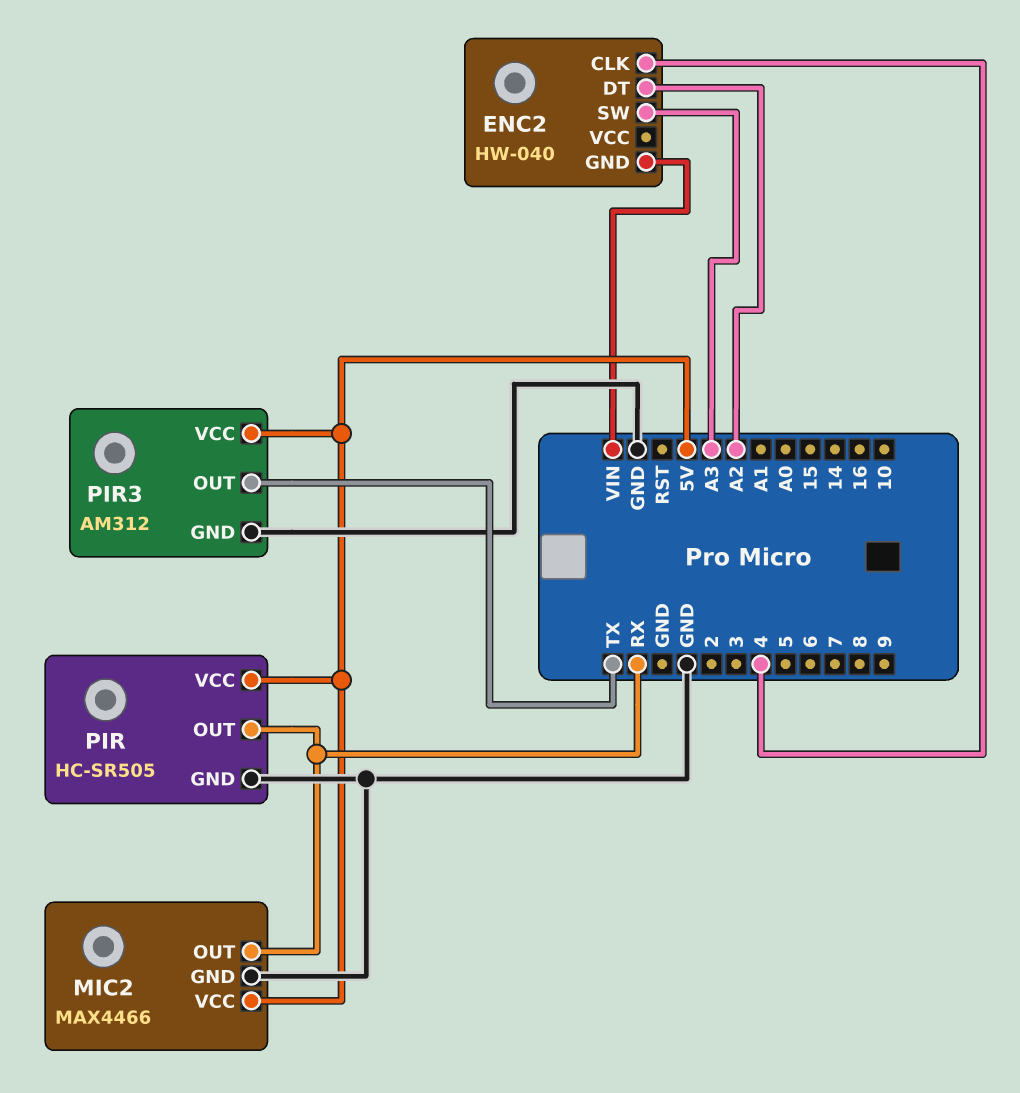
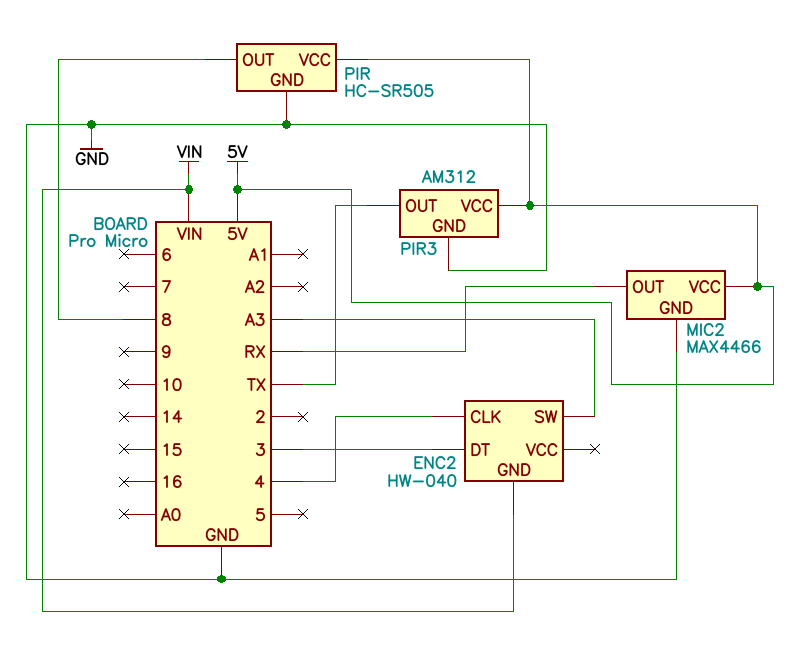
ENC2 pin DT: A2 -> 3
PIR pin OUT: RX -> 8

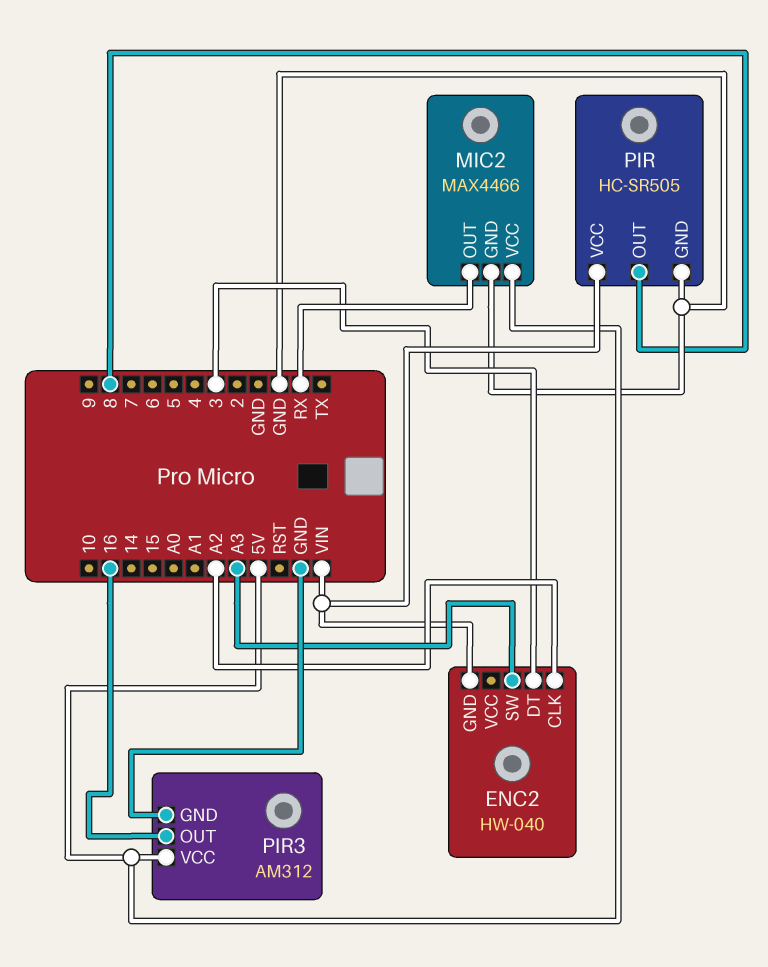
ENC2 pin CLK: 4 -> A2
PIR pin VCC: 5V -> VIN
PIR3 pin OUT: TX -> 16

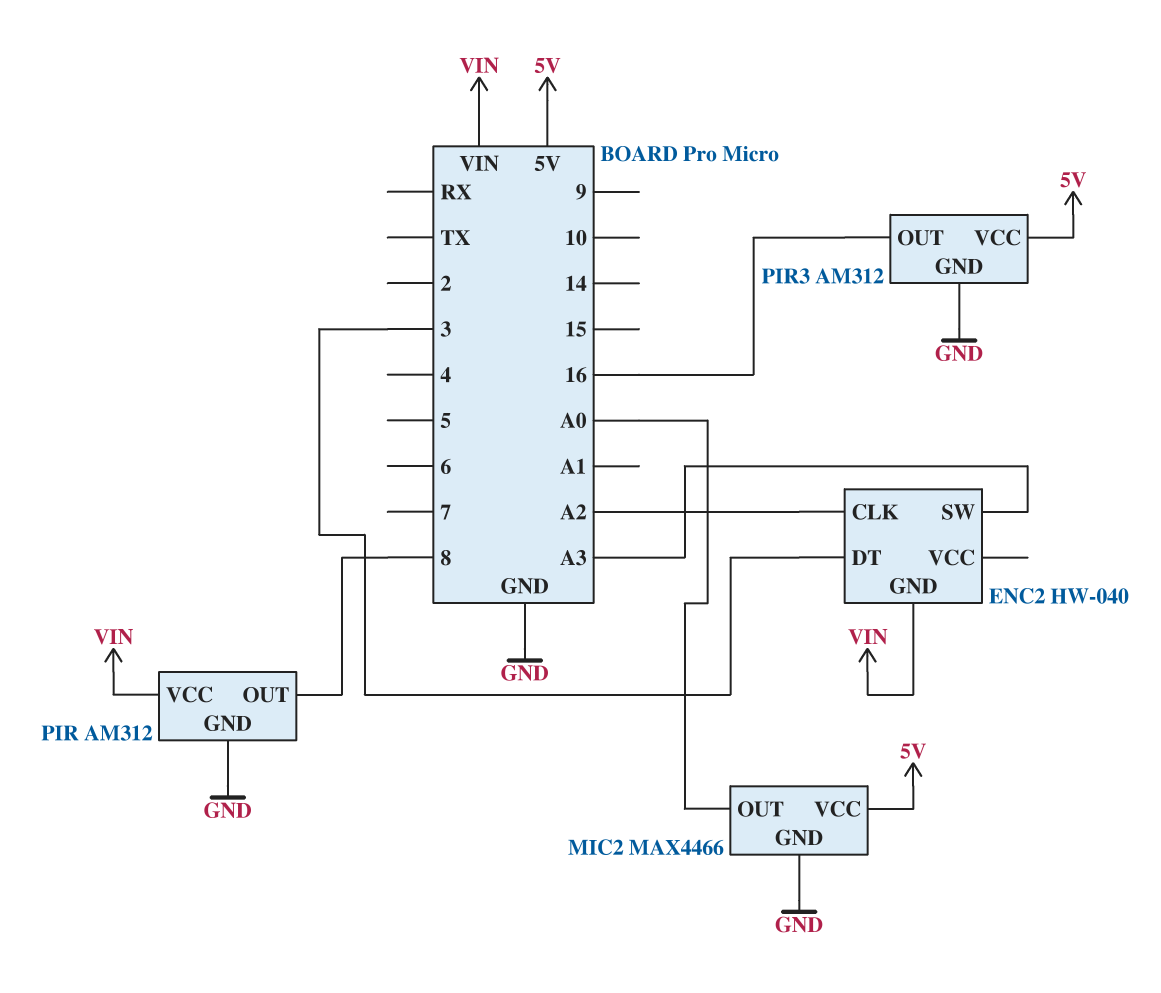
MIC2 pin OUT: RX -> A0
PIR: HC-SR505 -> AM312

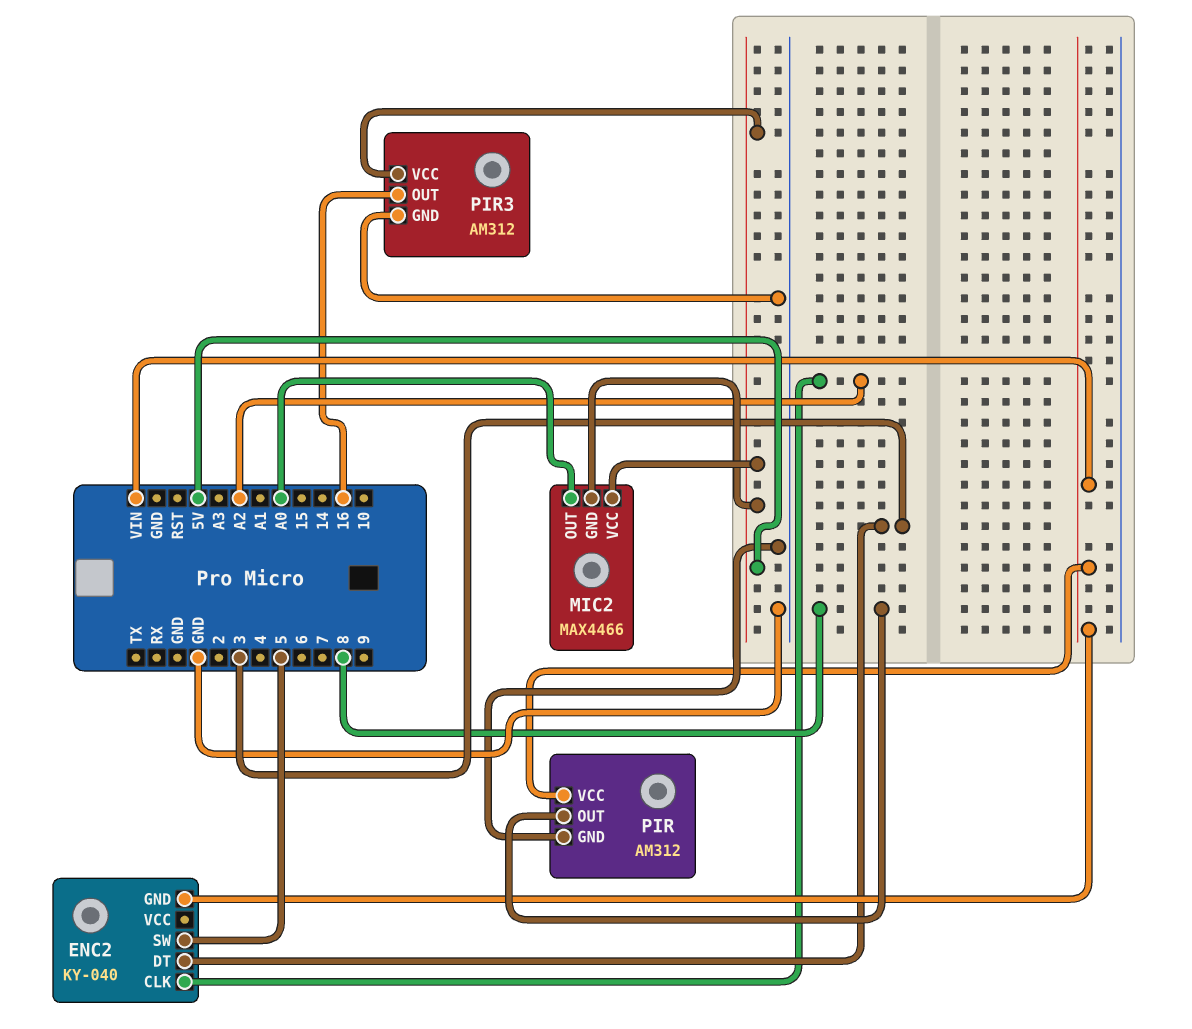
ENC2: HW-040 -> KY-040
ENC2 pin SW: A3 -> 5
MIC2 pin GND: GND -> 5V

